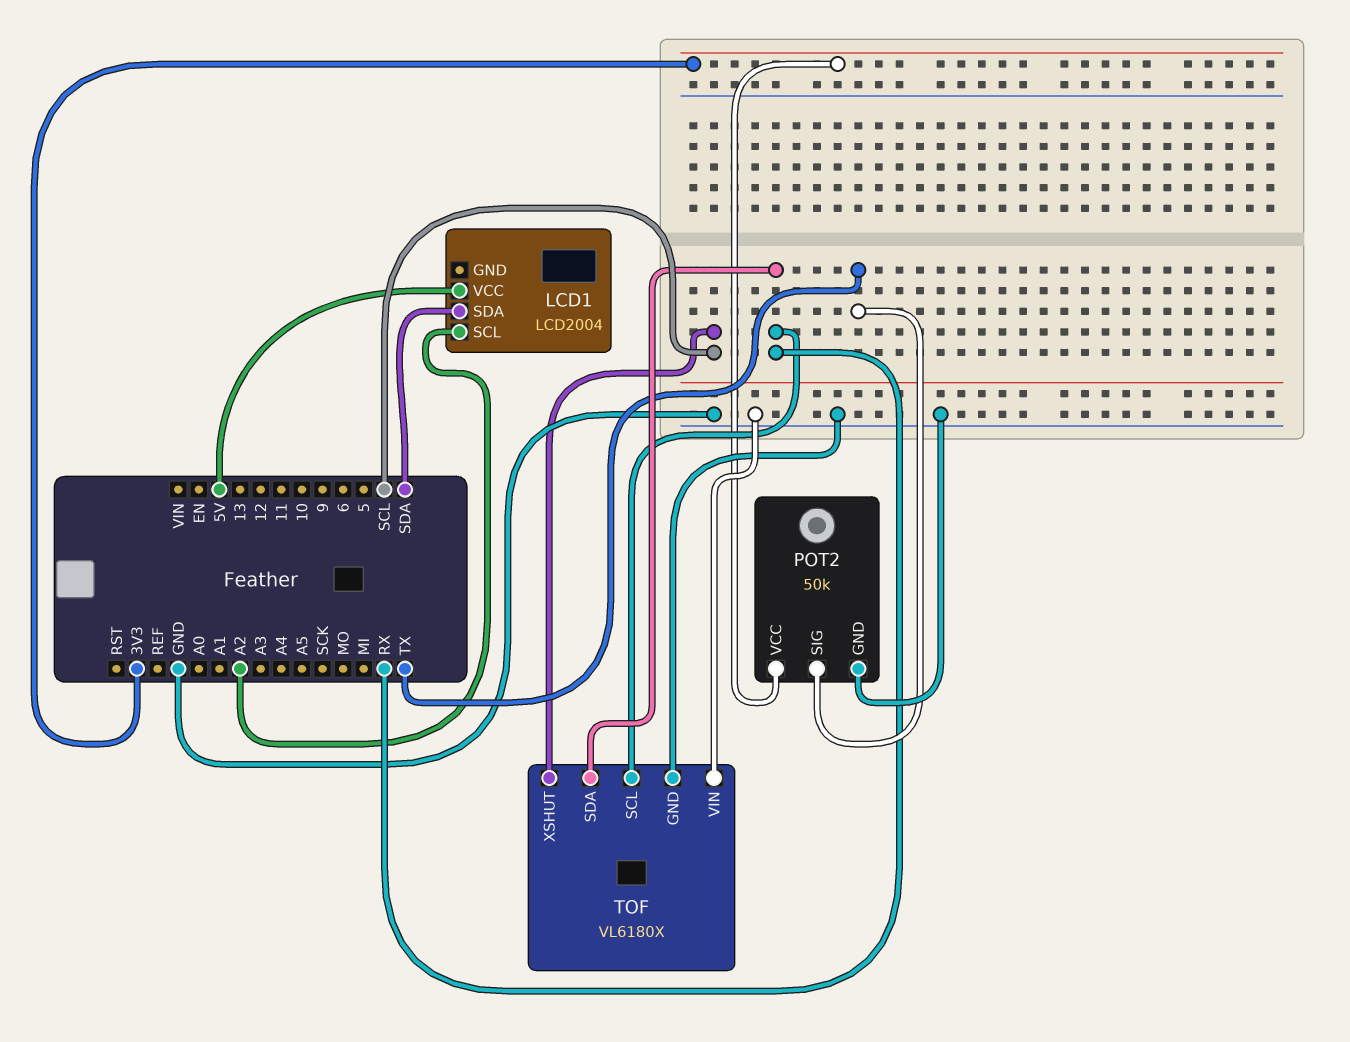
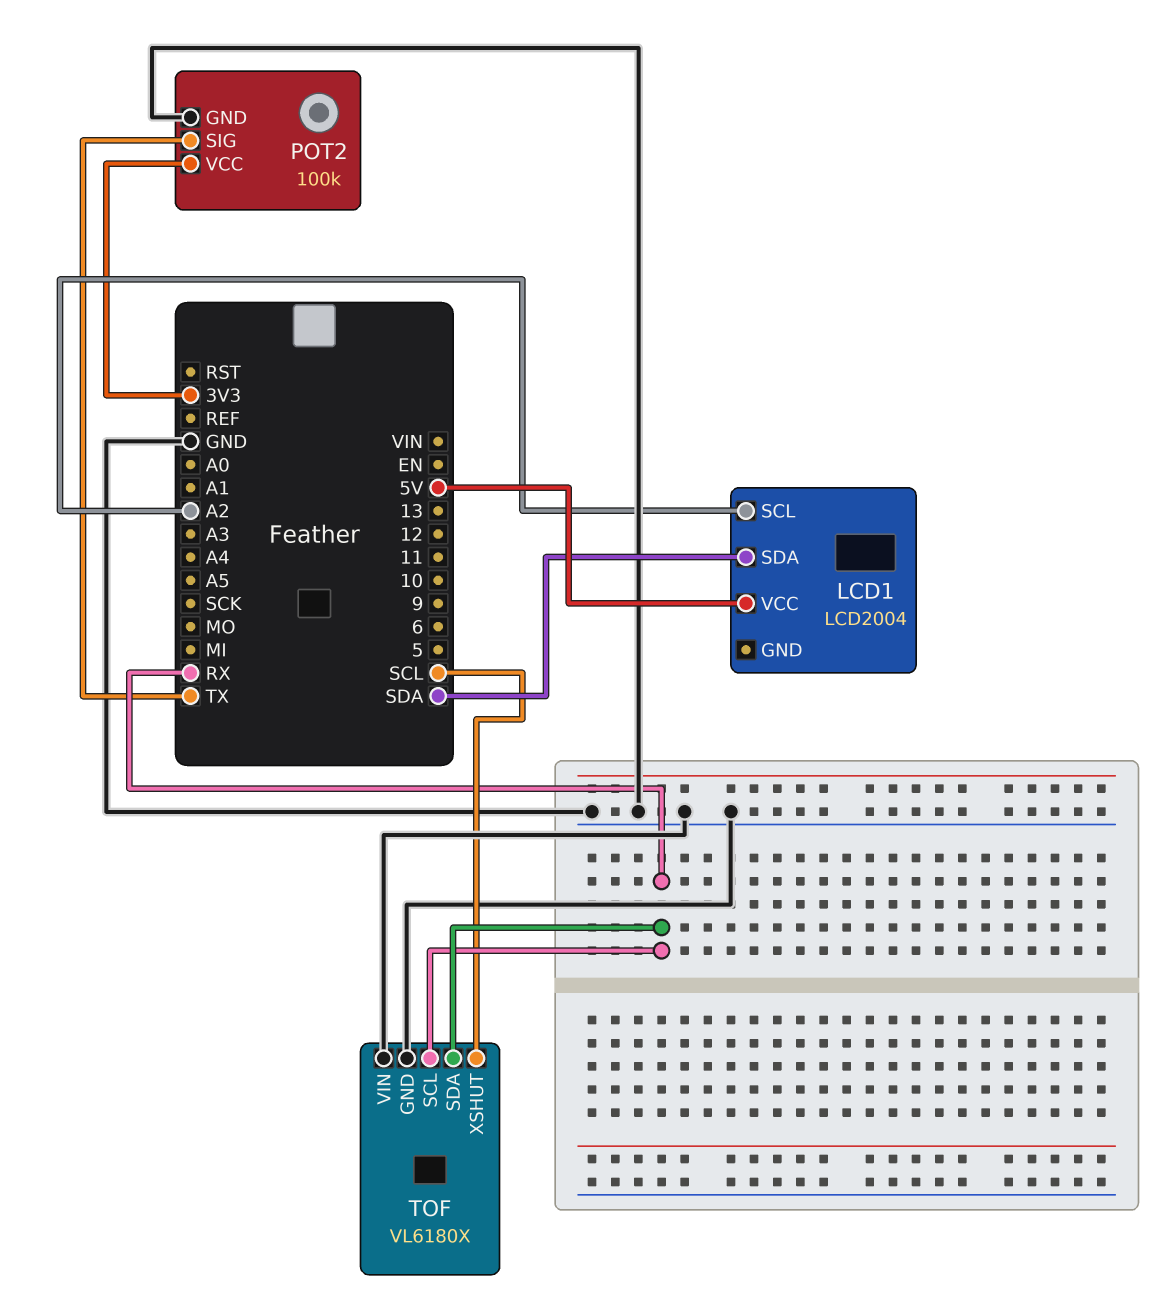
POT2: 50k -> 100k

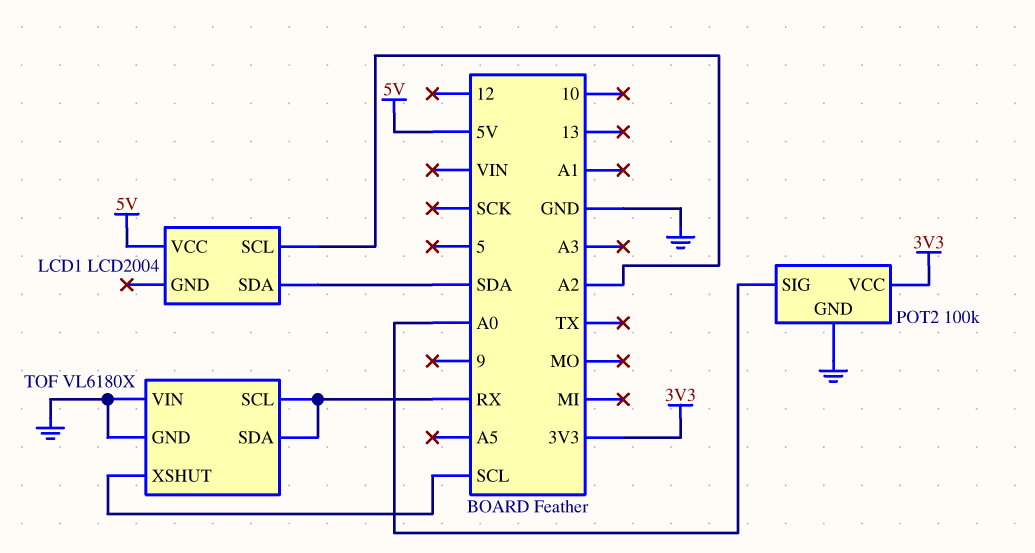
POT2 pin SIG: TX -> A0

